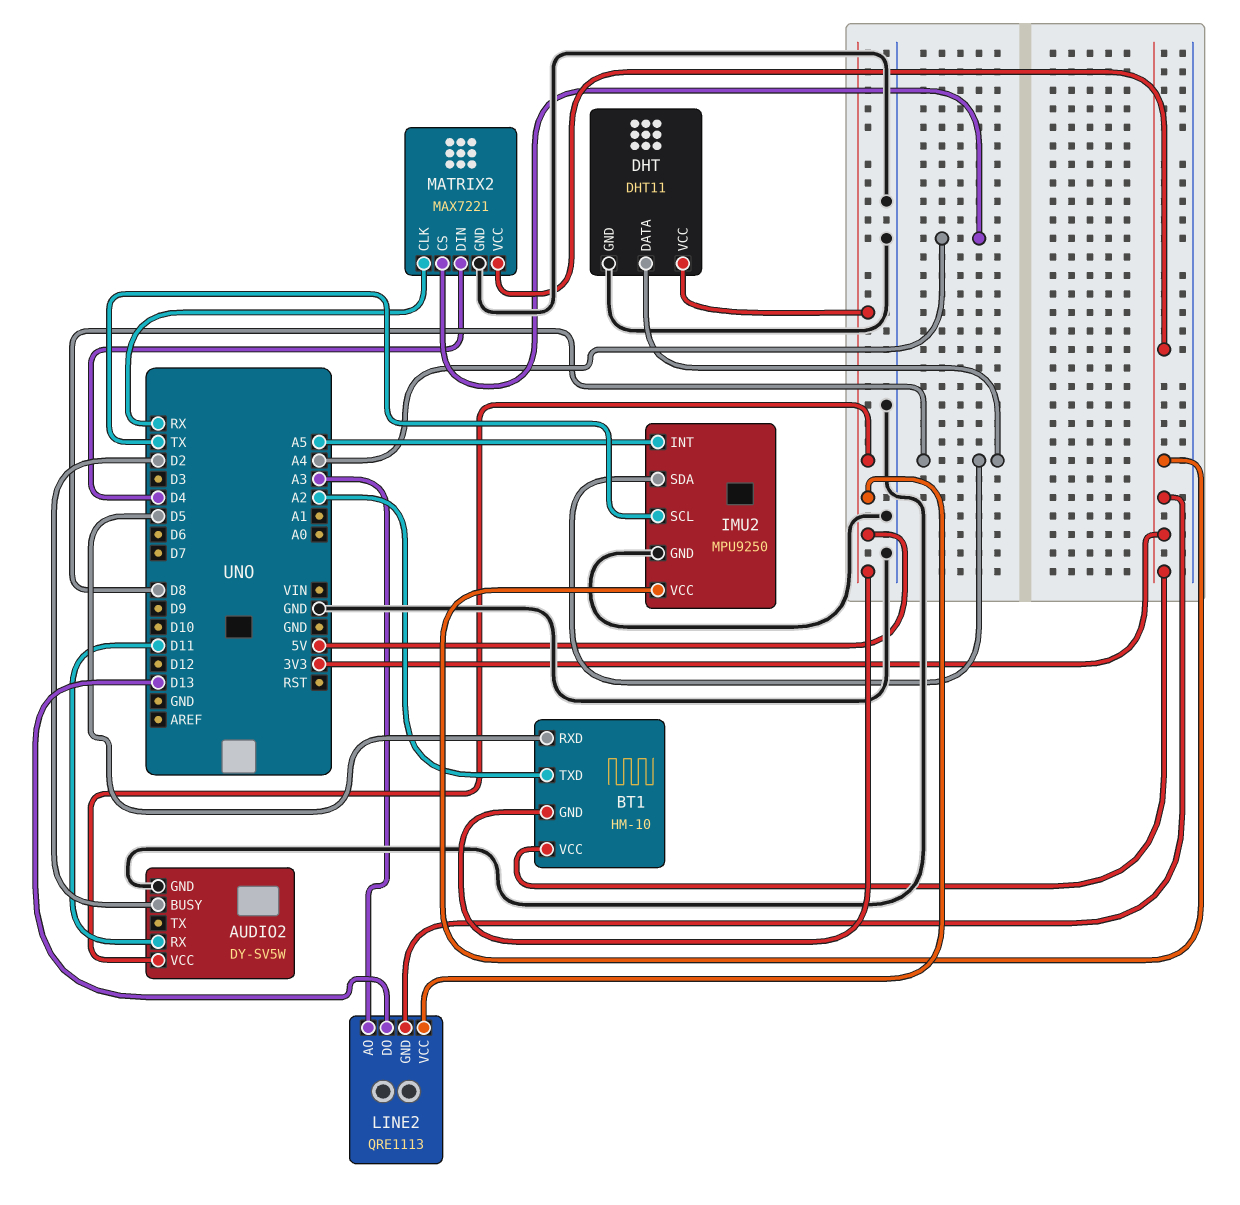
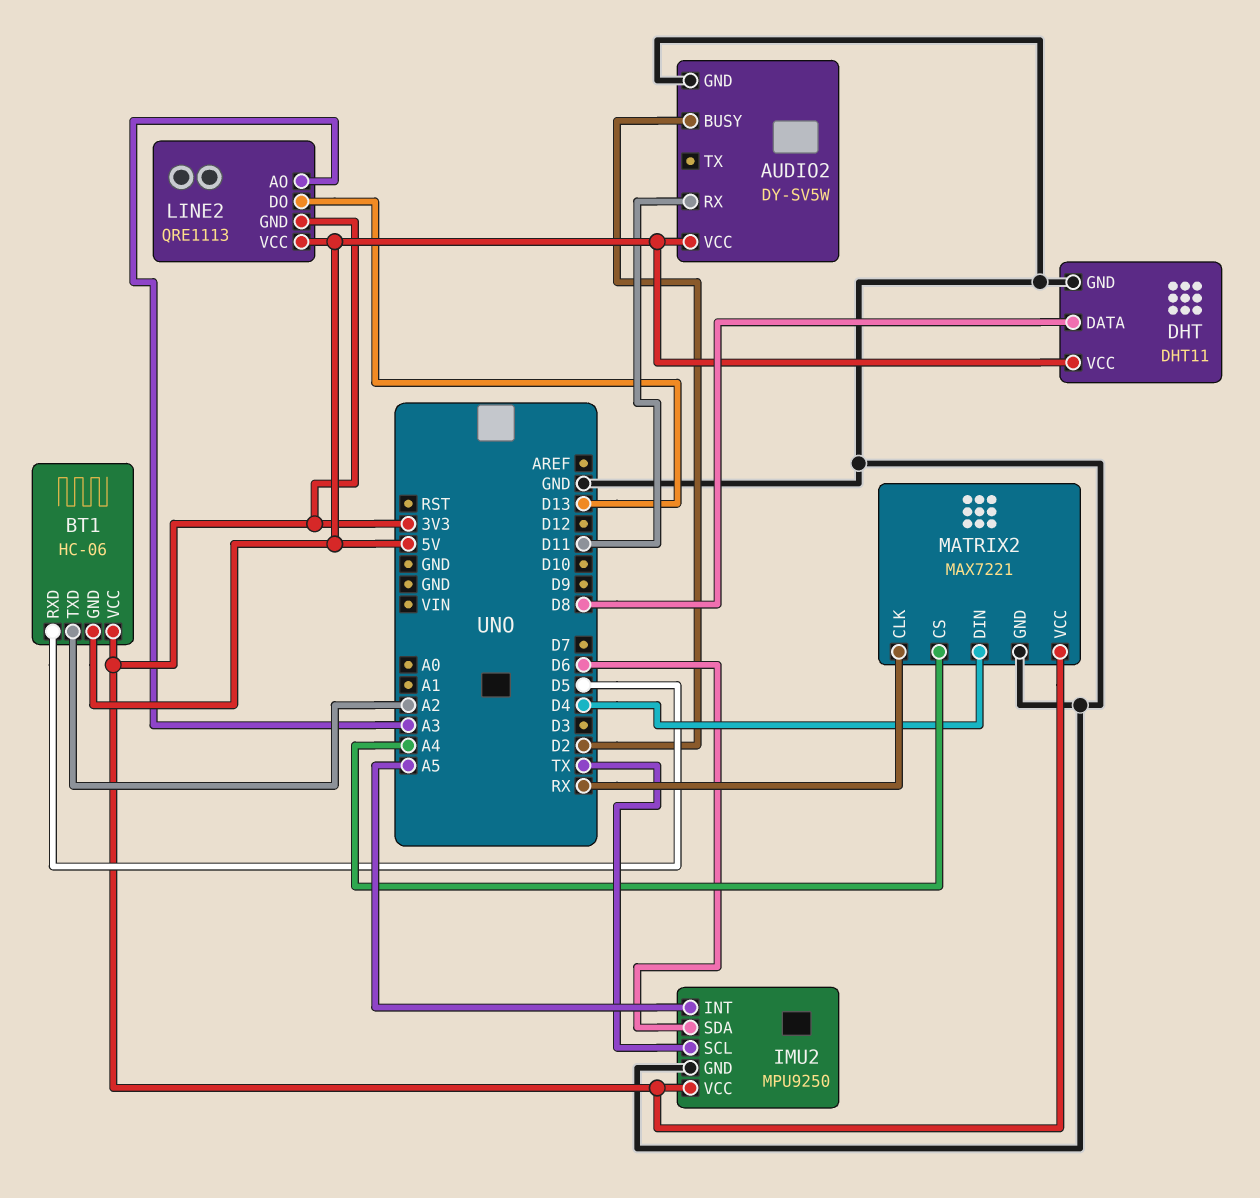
BT1: HM-10 -> HC-06
IMU2 pin SDA: D8 -> D6

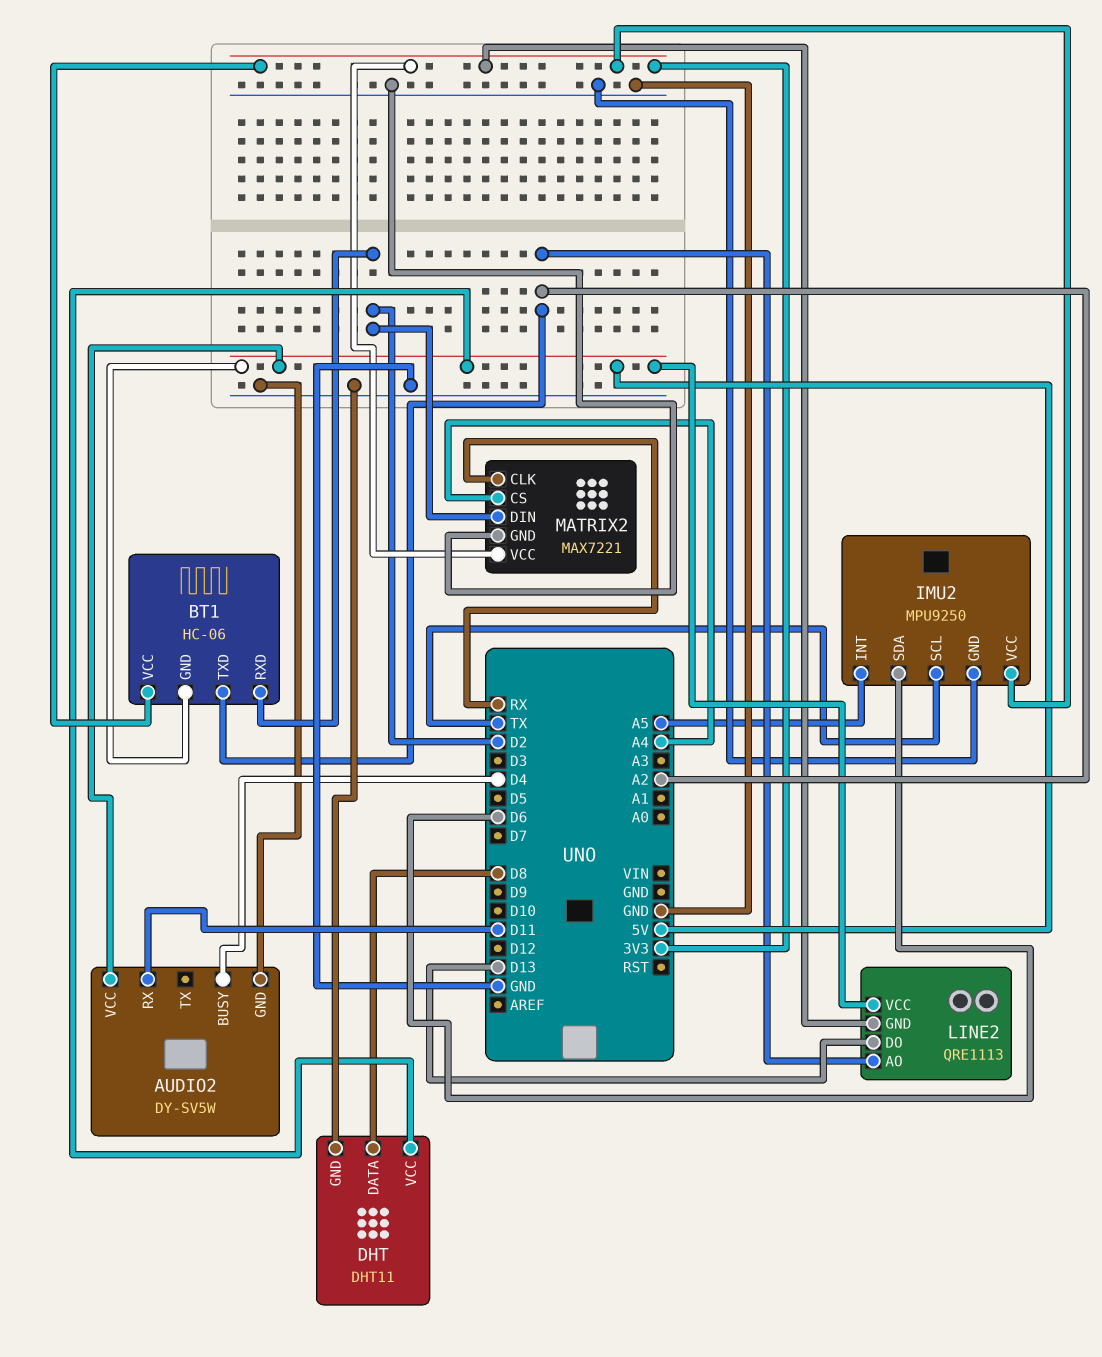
AUDIO2 pin BUSY: D2 -> D4
BT1 pin RXD: D5 -> D2
LINE2 pin AO: A3 -> A2
MATRIX2 pin DIN: D4 -> D2

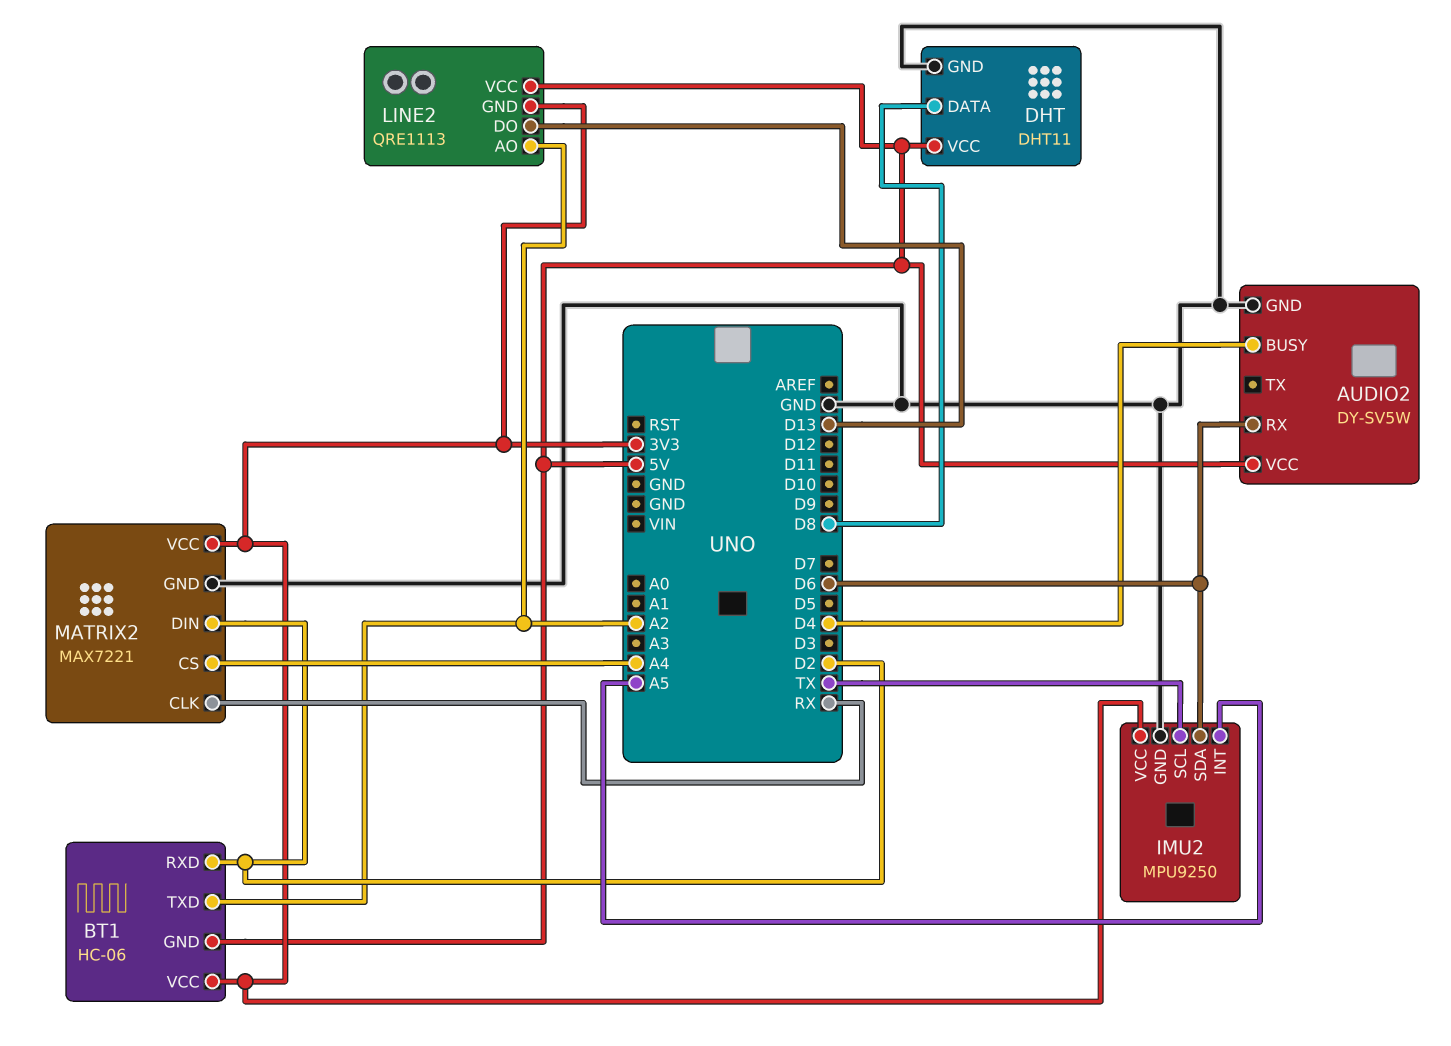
AUDIO2 pin RX: D11 -> D6

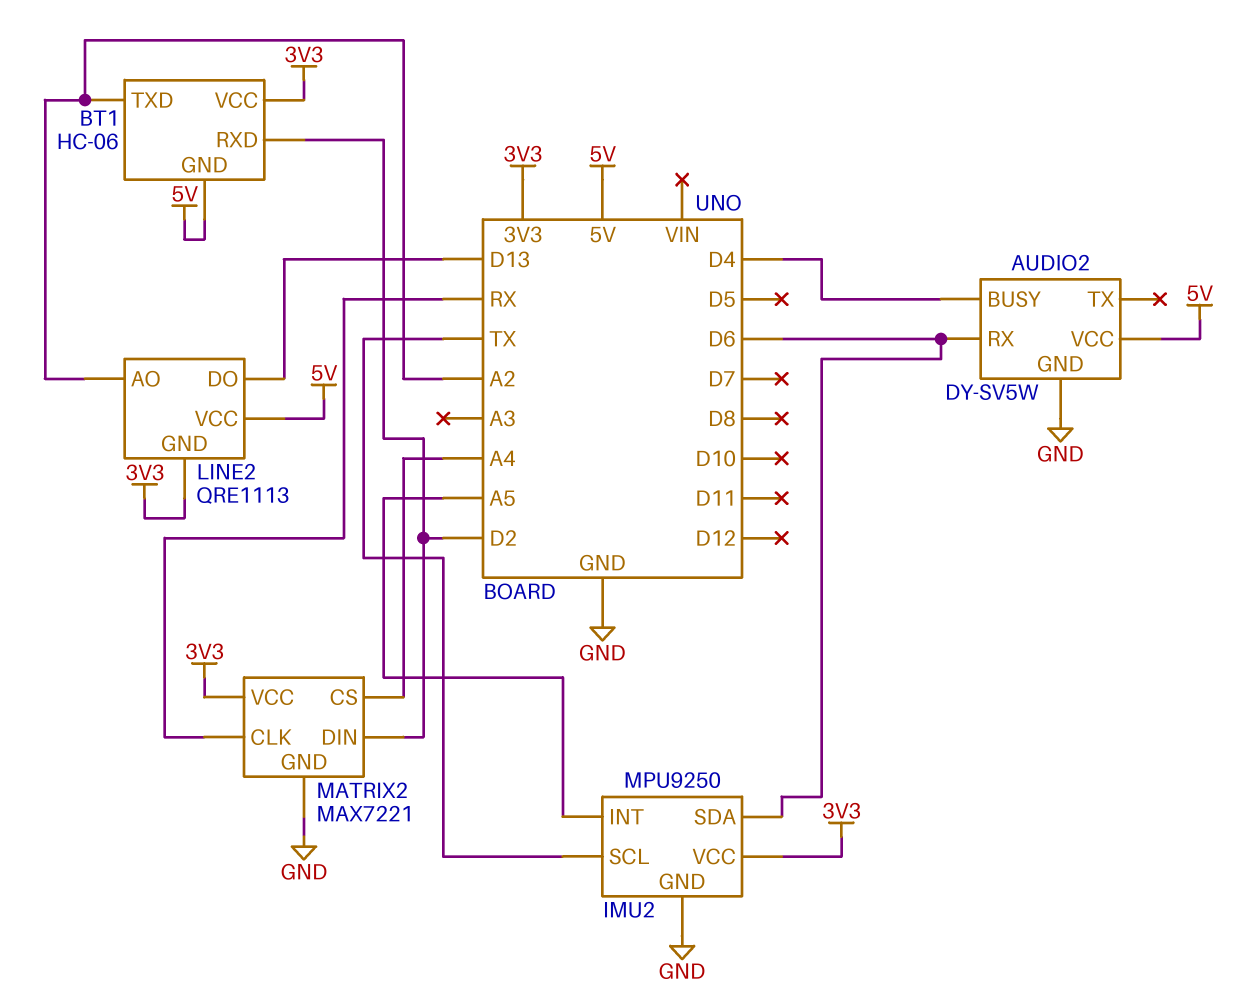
DHT: DHT11 -> none
DHT pin DATA: D8 -> none
DHT pin GND: GND -> none
DHT pin VCC: 5V -> none

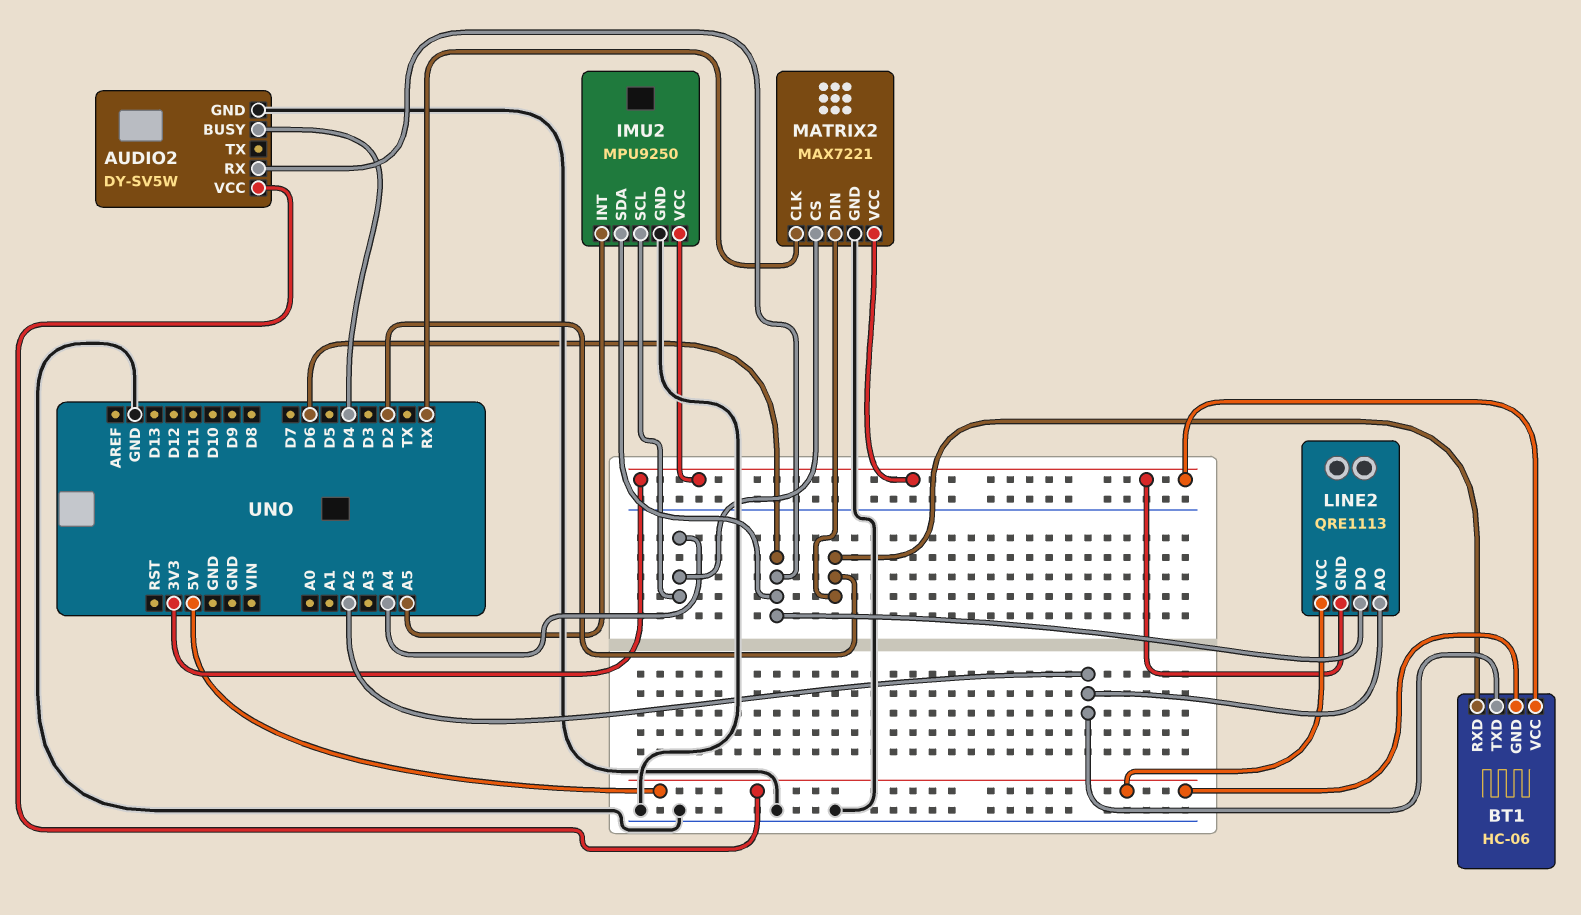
IMU2 pin SCL: TX -> A4
LINE2 pin DO: D13 -> D6

